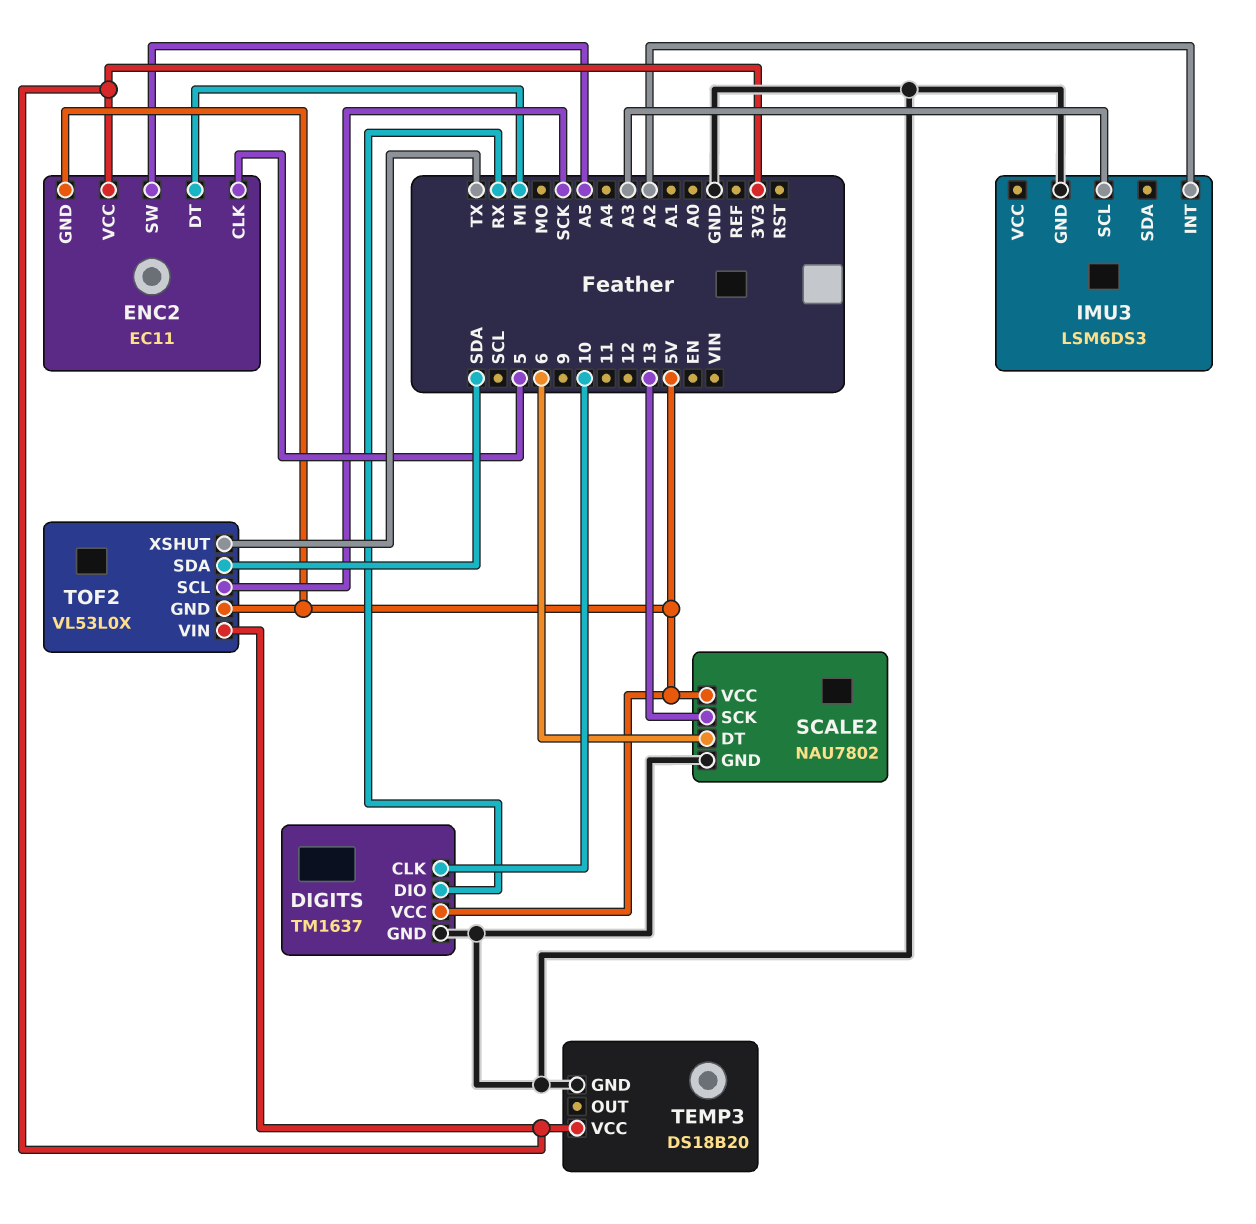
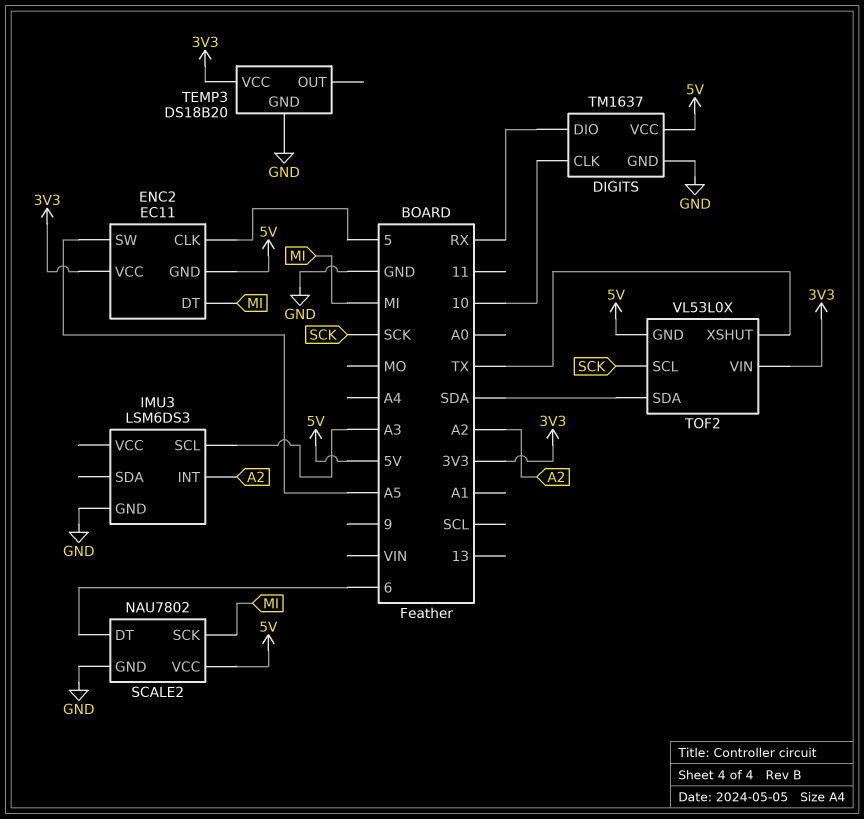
SCALE2 pin SCK: 13 -> MI

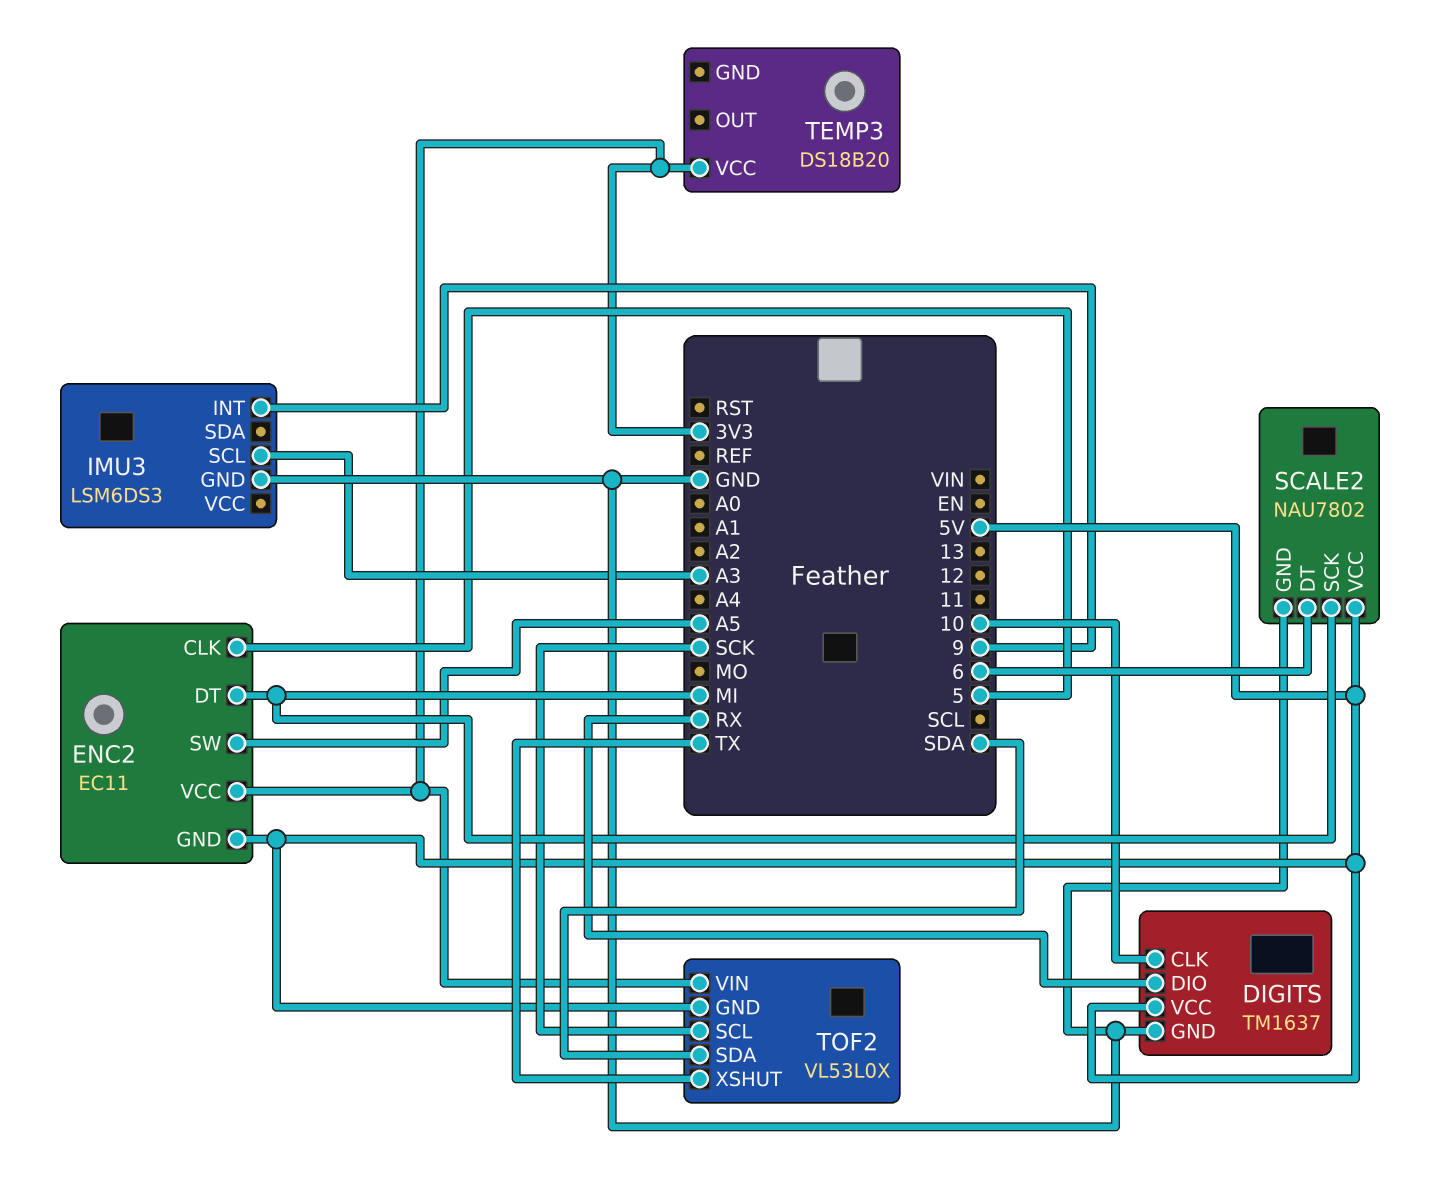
IMU3 pin INT: A2 -> 9
TEMP3 pin GND: GND -> none

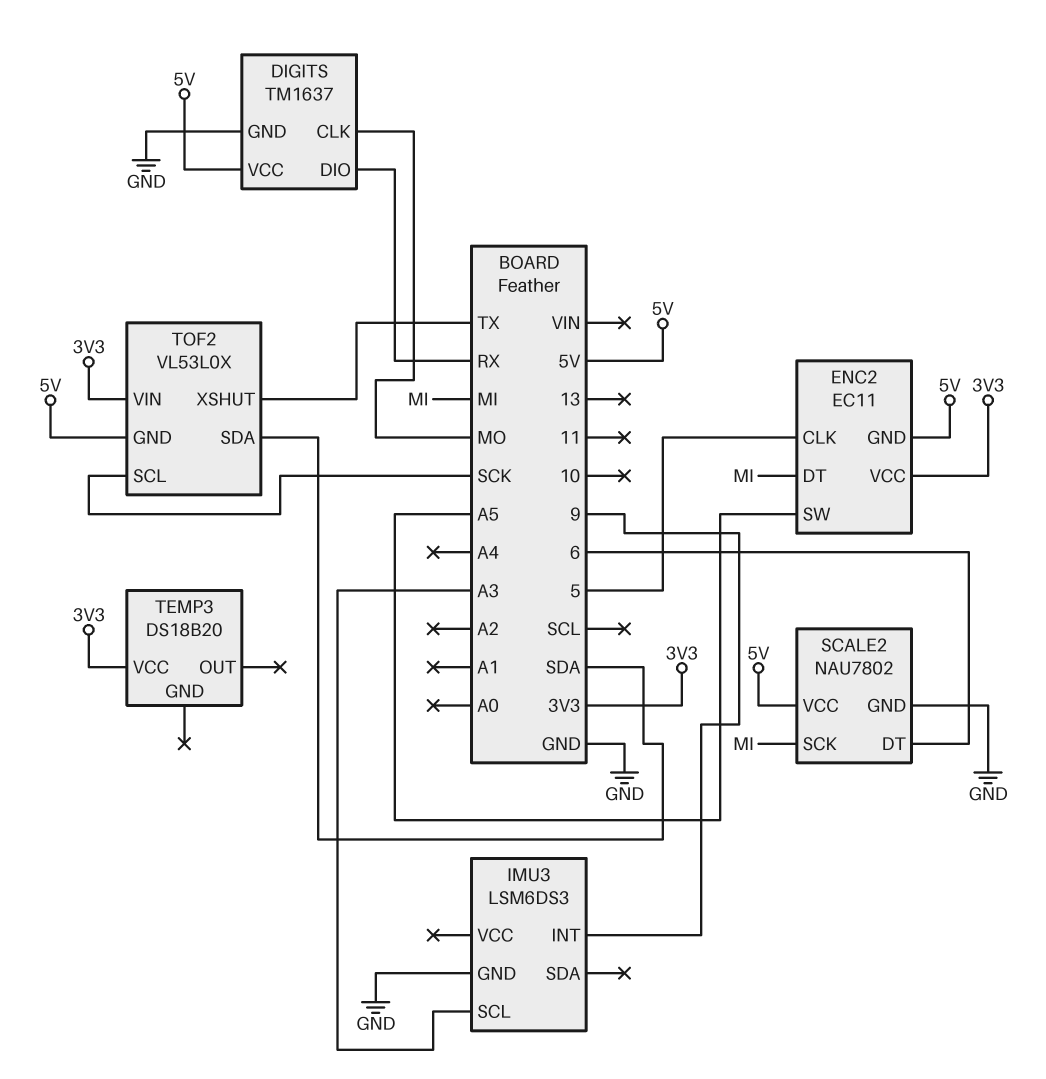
DIGITS pin CLK: 10 -> MO

